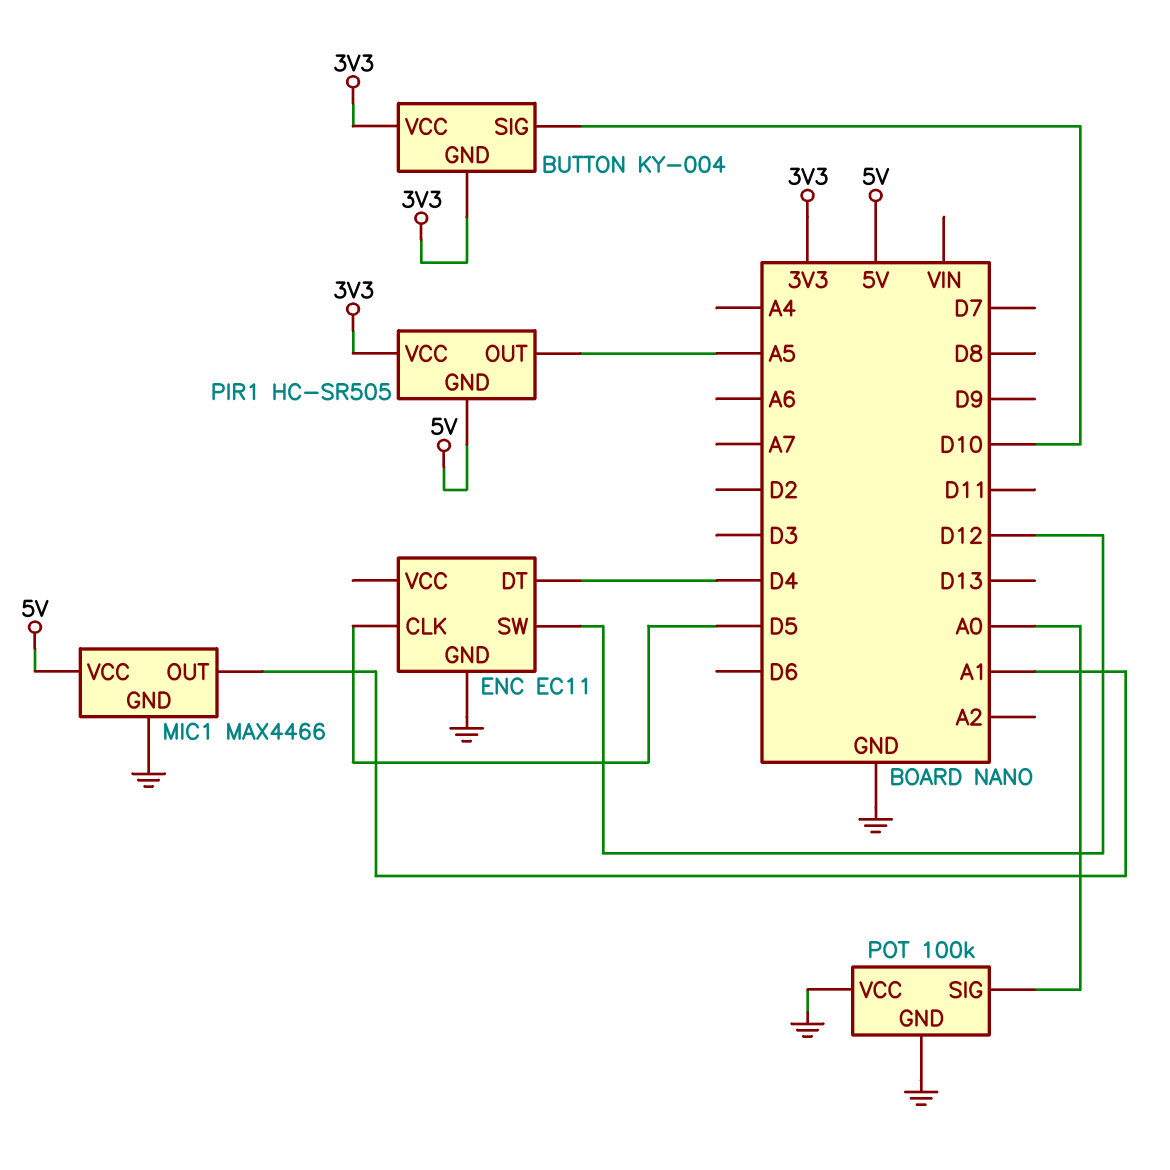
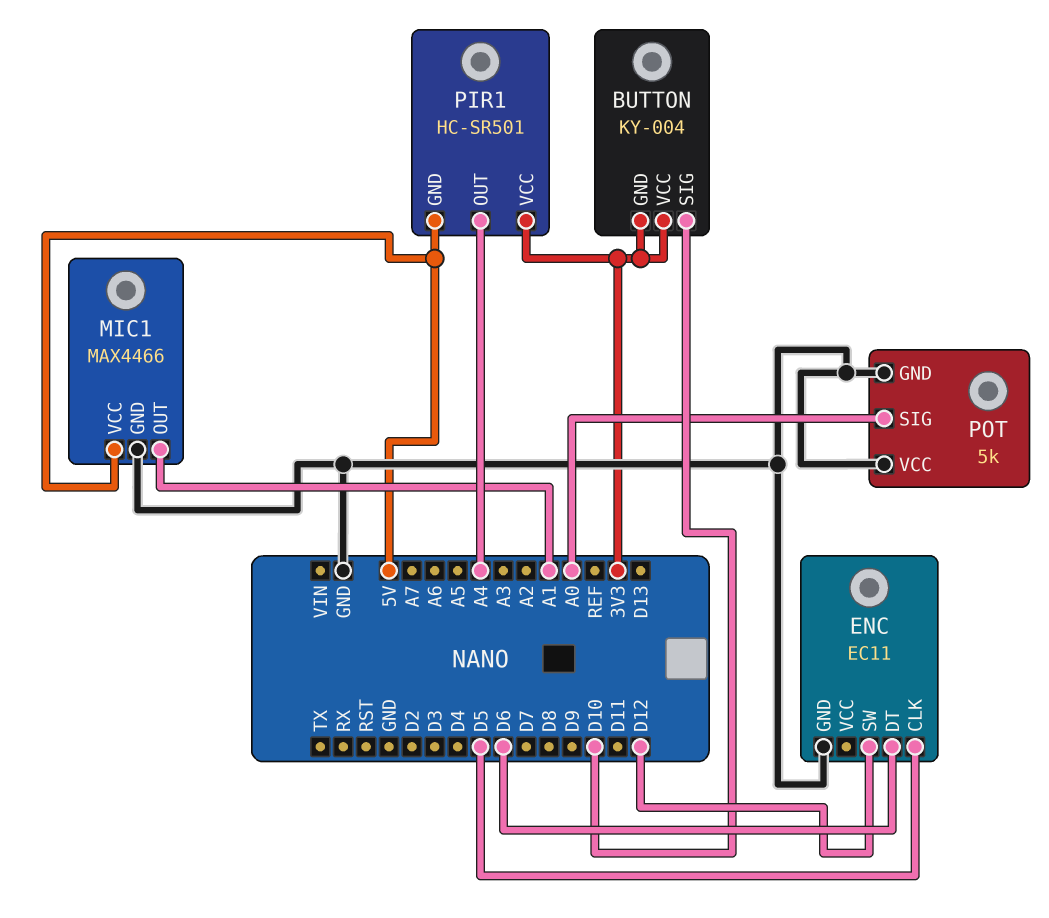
ENC pin DT: D4 -> D6
PIR1: HC-SR505 -> HC-SR501
PIR1 pin OUT: A5 -> A4
POT: 100k -> 5k

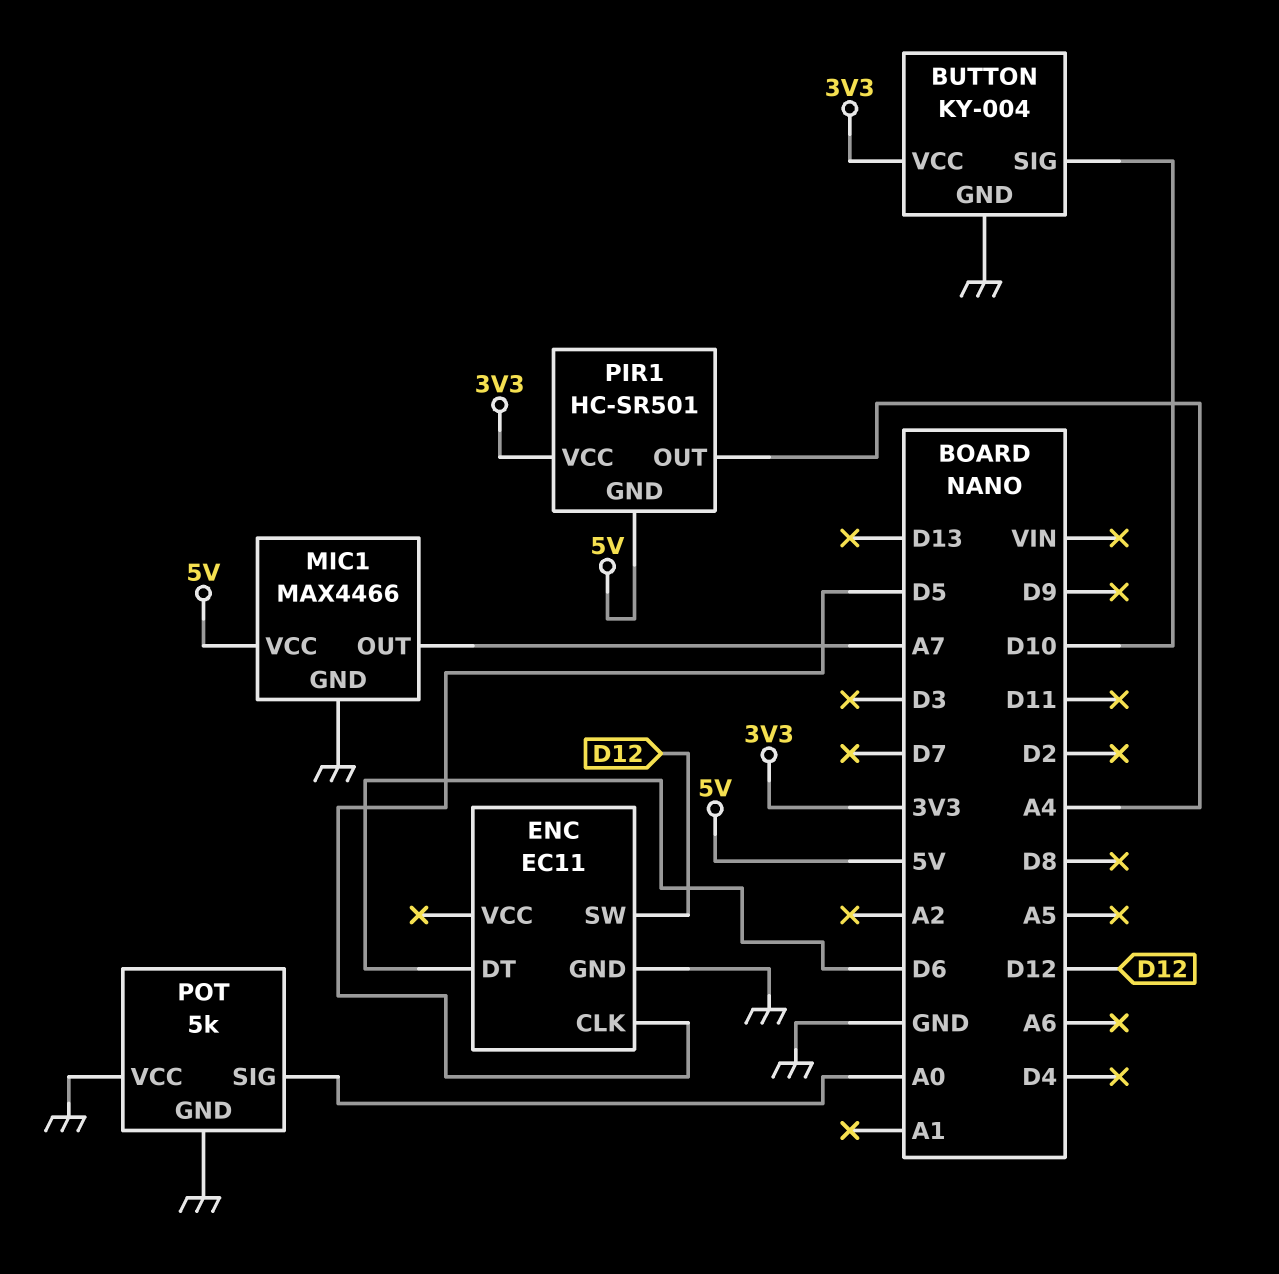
BUTTON pin GND: 3V3 -> GND
MIC1 pin OUT: A1 -> A7

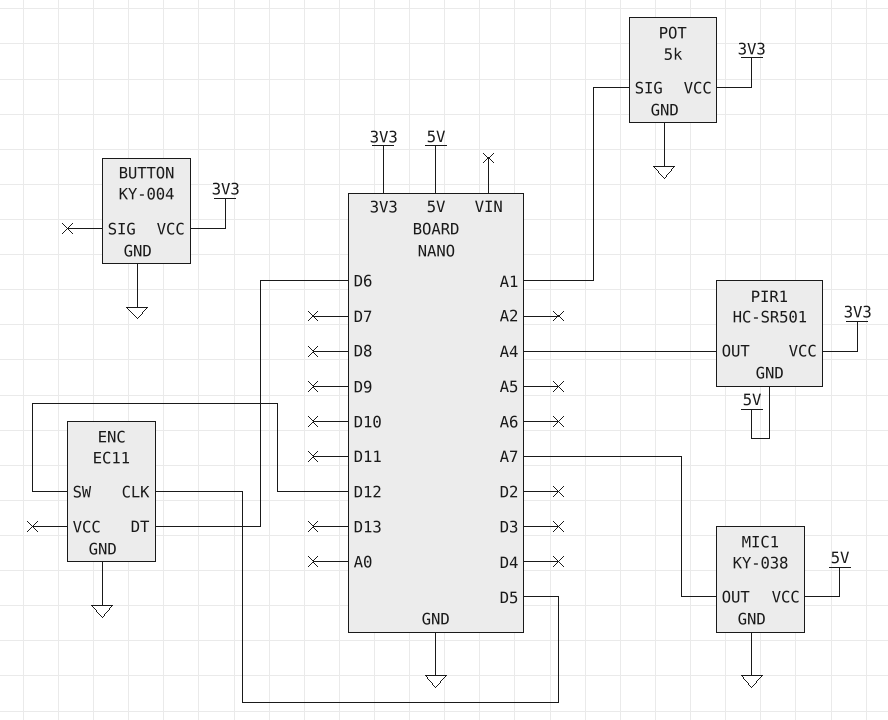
BUTTON pin SIG: D10 -> none
MIC1: MAX4466 -> KY-038
POT pin SIG: A0 -> A1
POT pin VCC: GND -> 3V3

